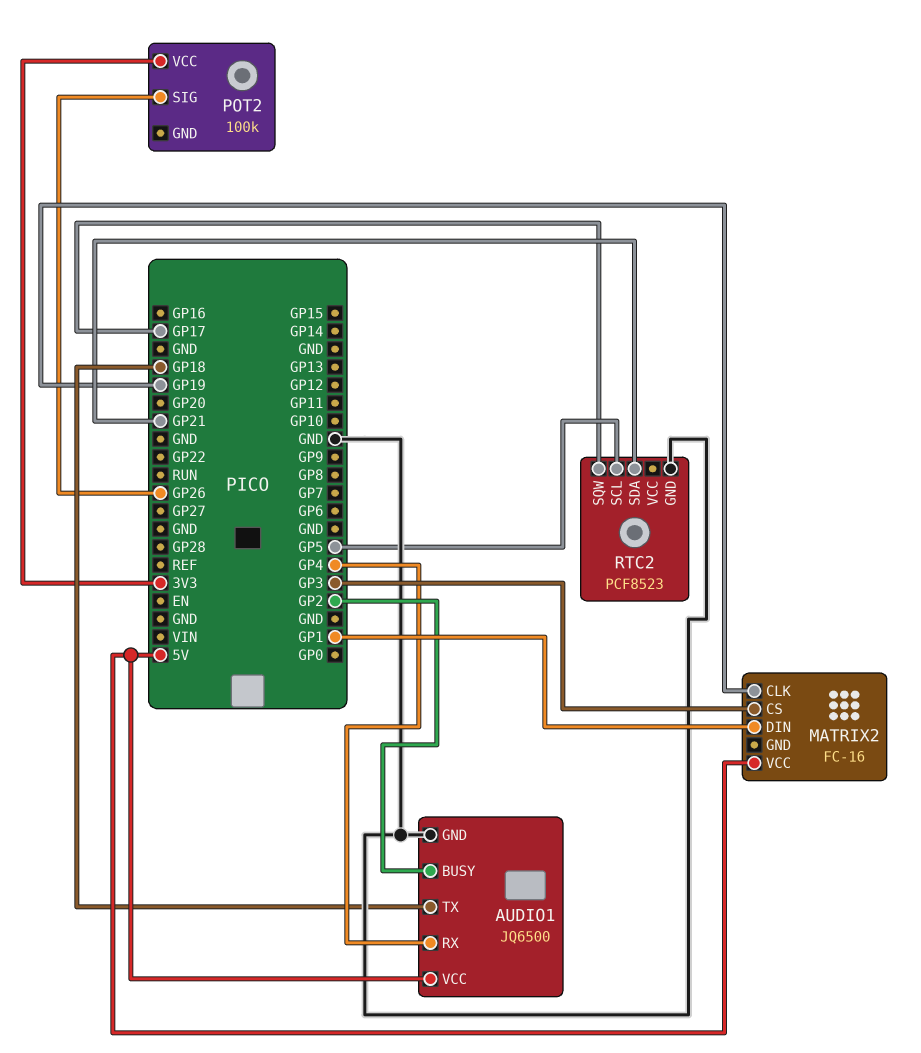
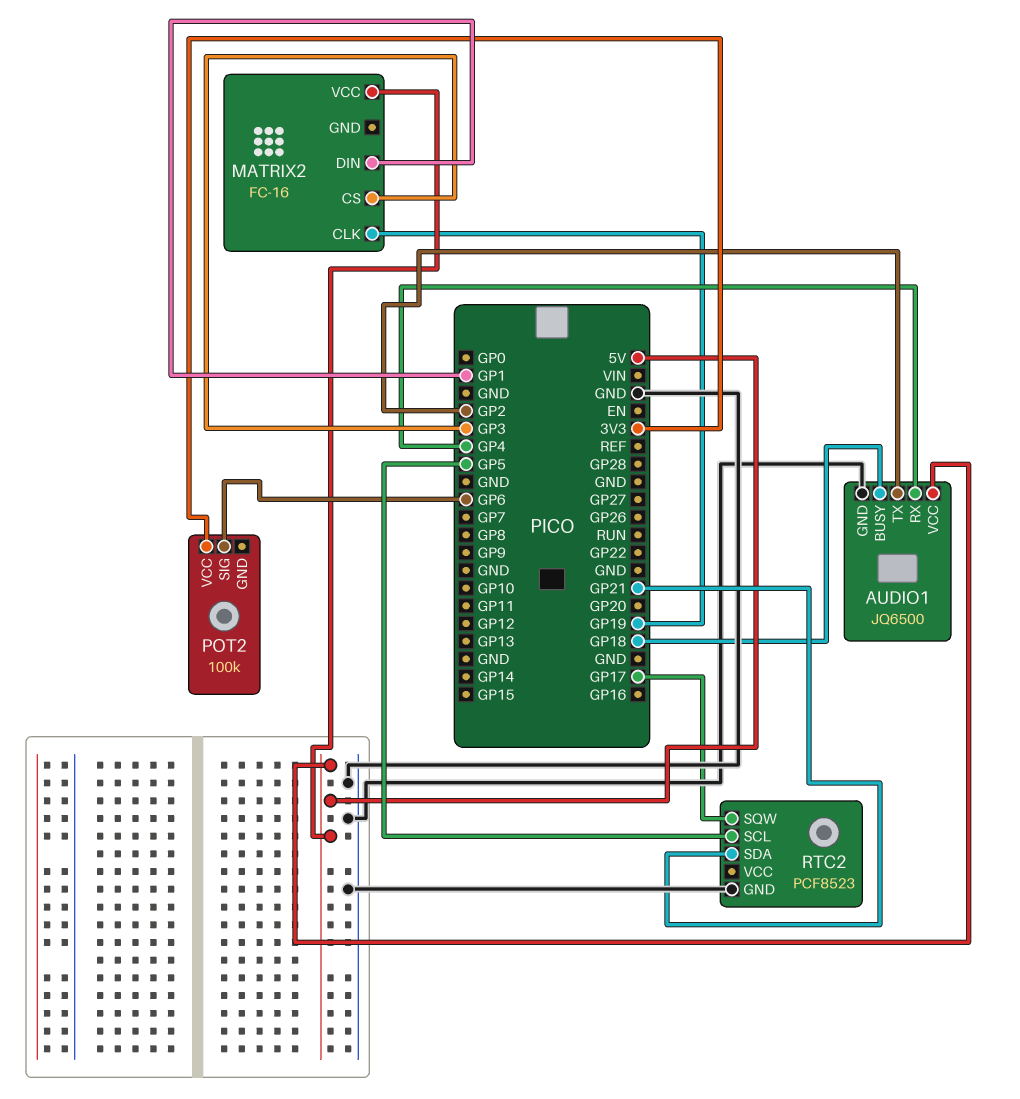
AUDIO1 pin BUSY: GP2 -> GP18
AUDIO1 pin TX: GP18 -> GP2
POT2 pin SIG: GP26 -> GP6

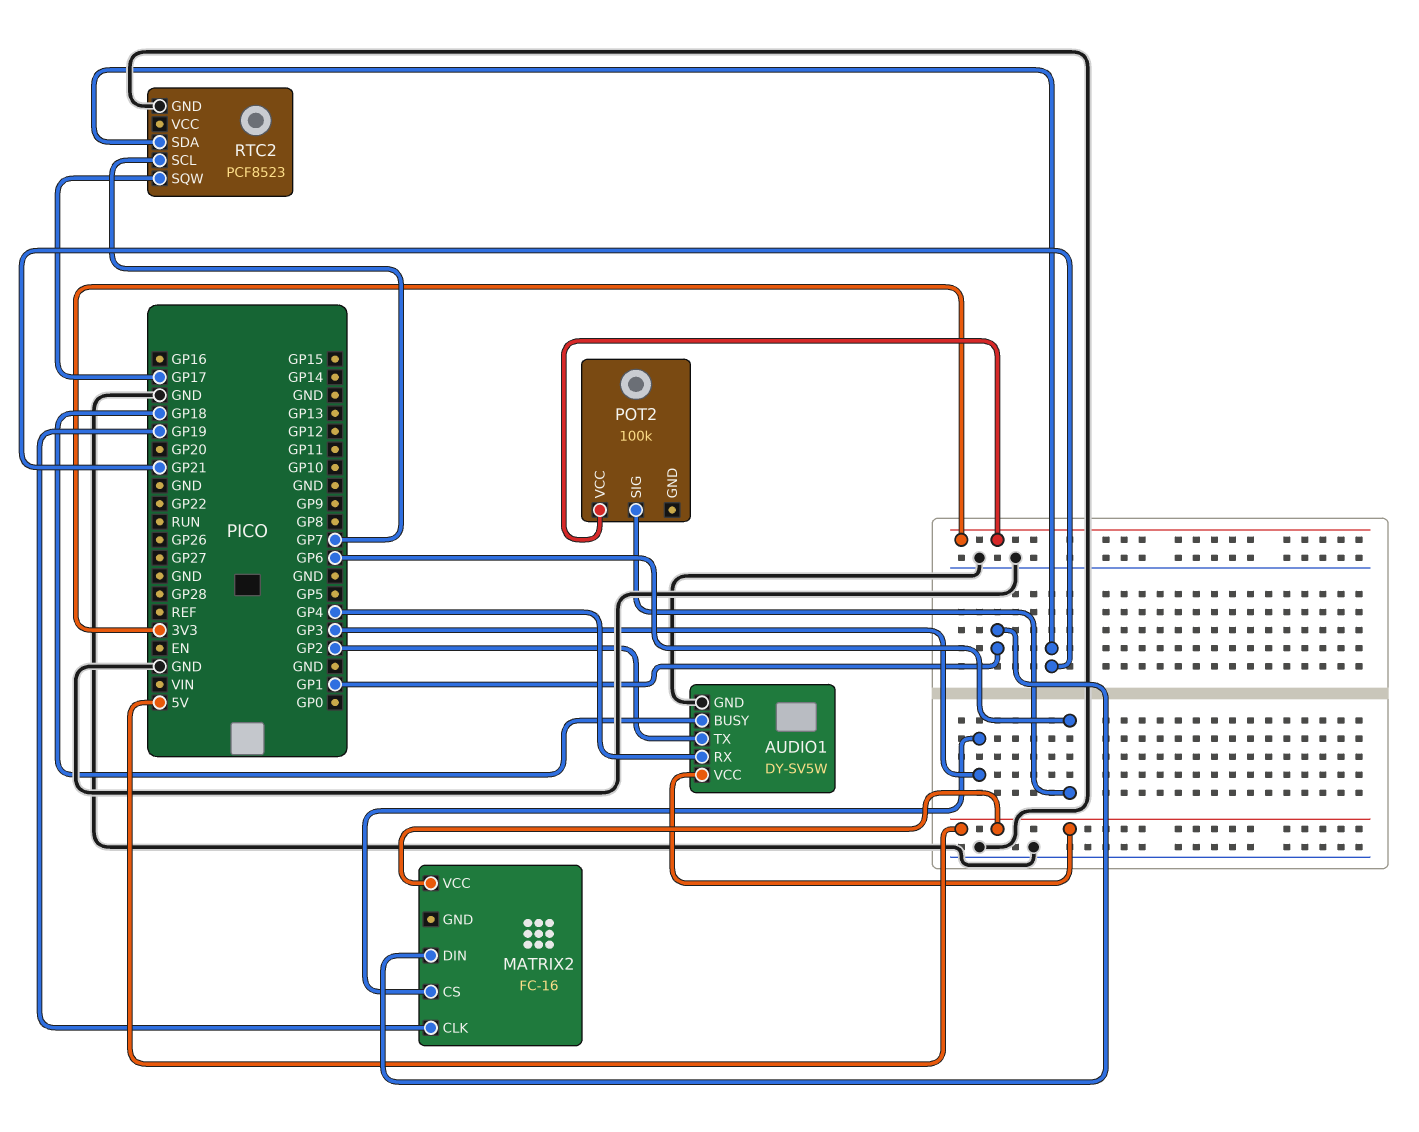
AUDIO1: JQ6500 -> DY-SV5W
RTC2 pin SCL: GP5 -> GP7

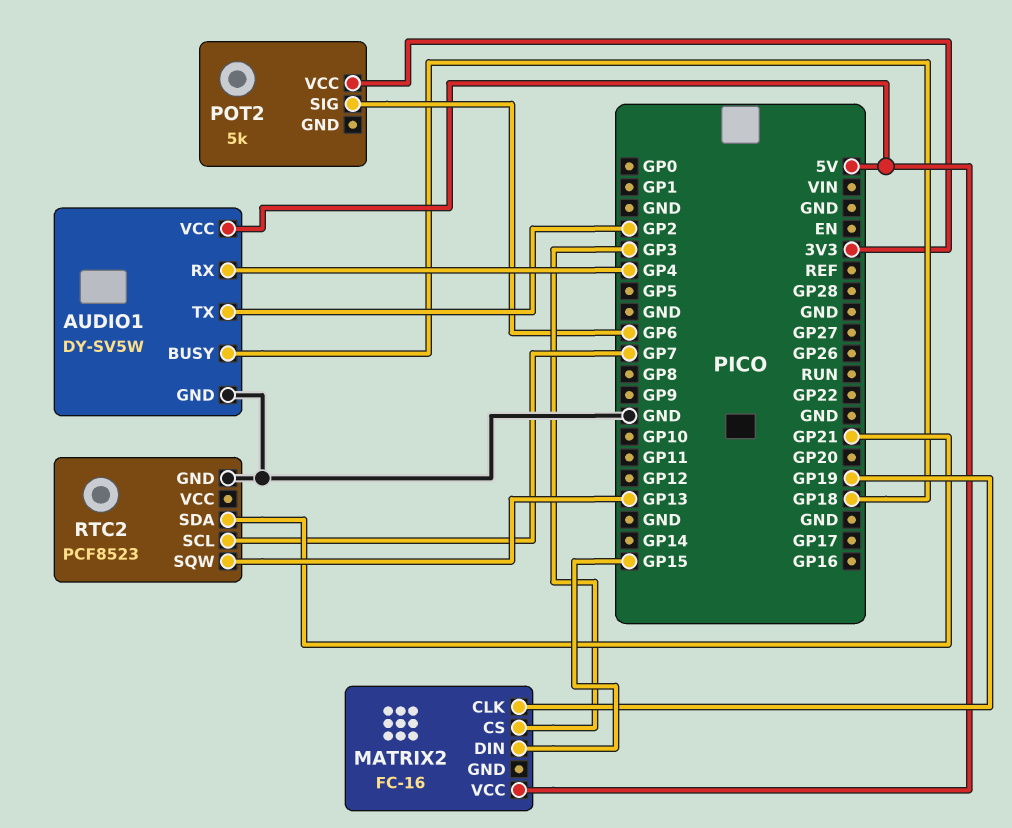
MATRIX2 pin DIN: GP1 -> GP15
POT2: 100k -> 5k
RTC2 pin SQW: GP17 -> GP13

